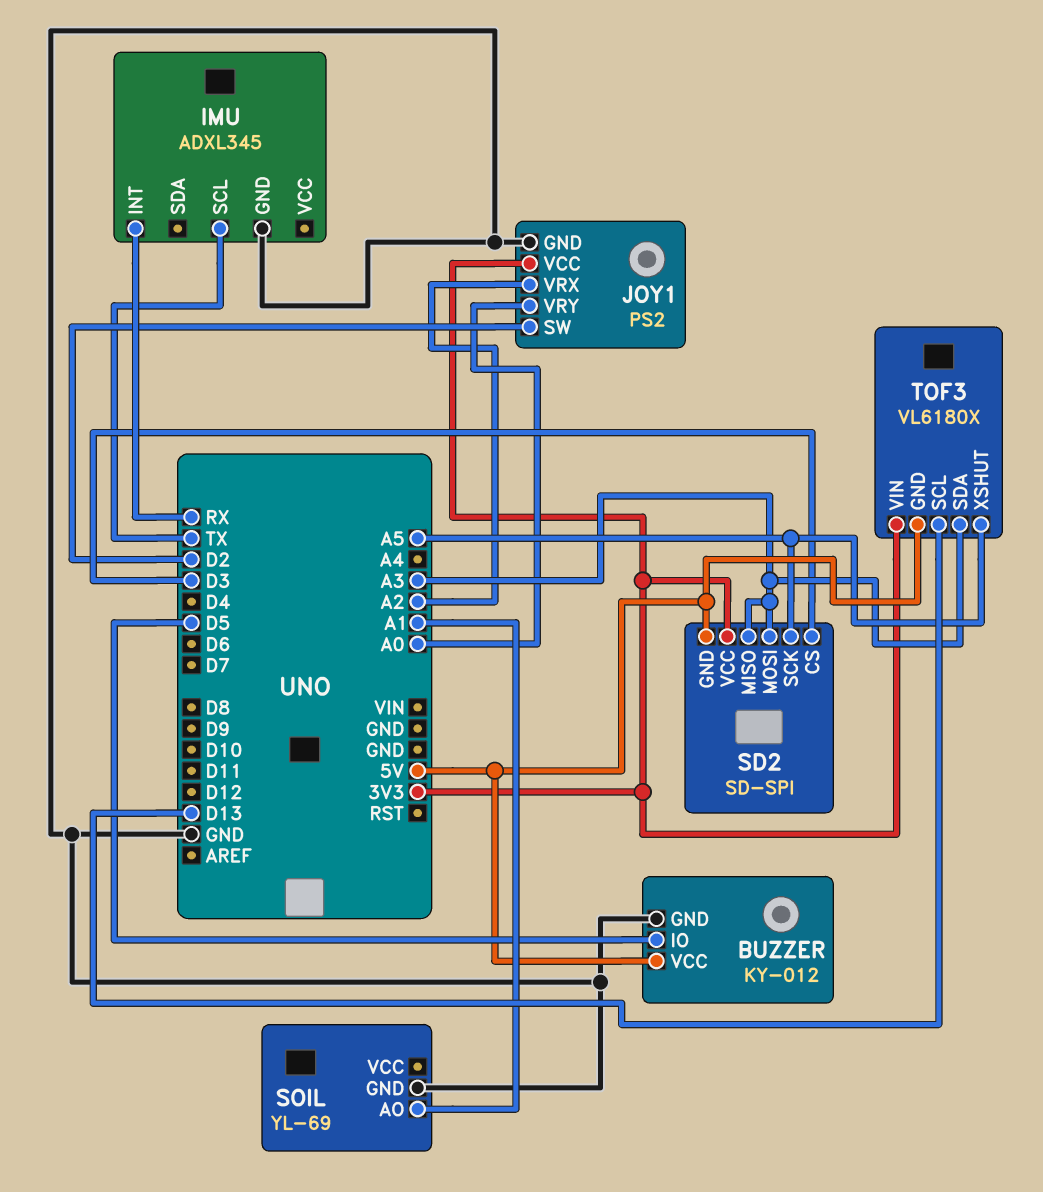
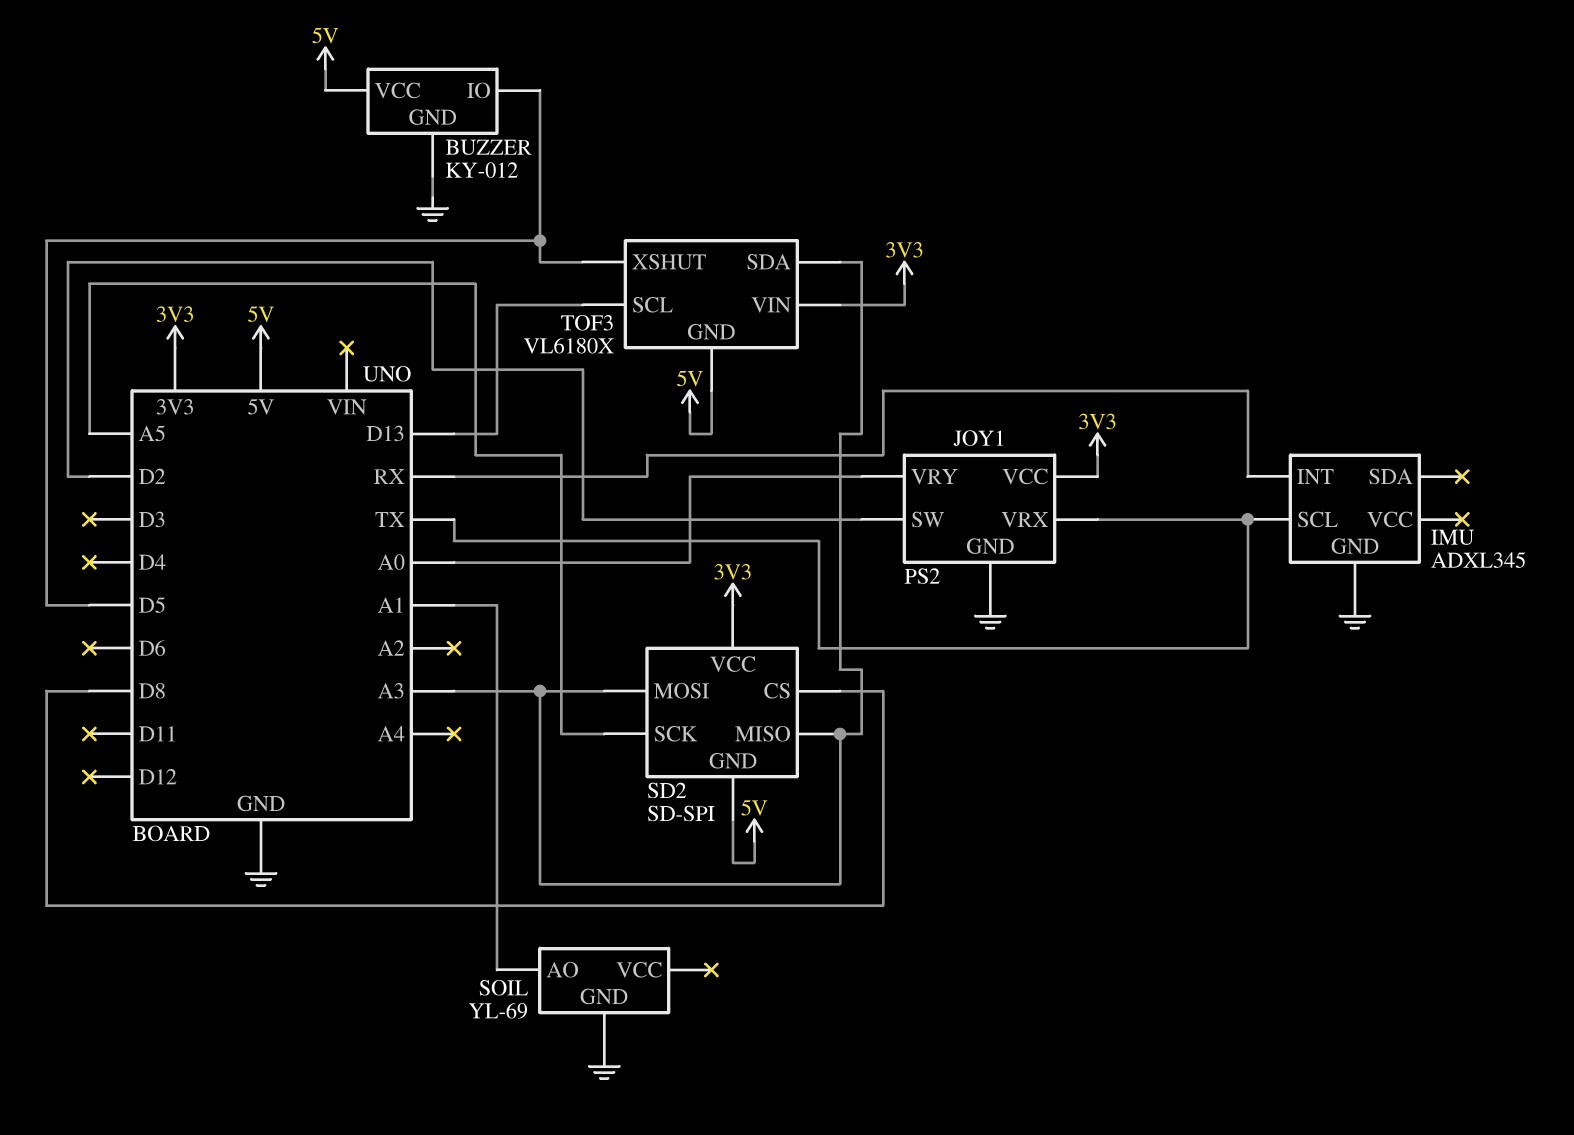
JOY1 pin VRX: A2 -> TX
SD2 pin CS: D3 -> D8
TOF3 pin XSHUT: A5 -> D5

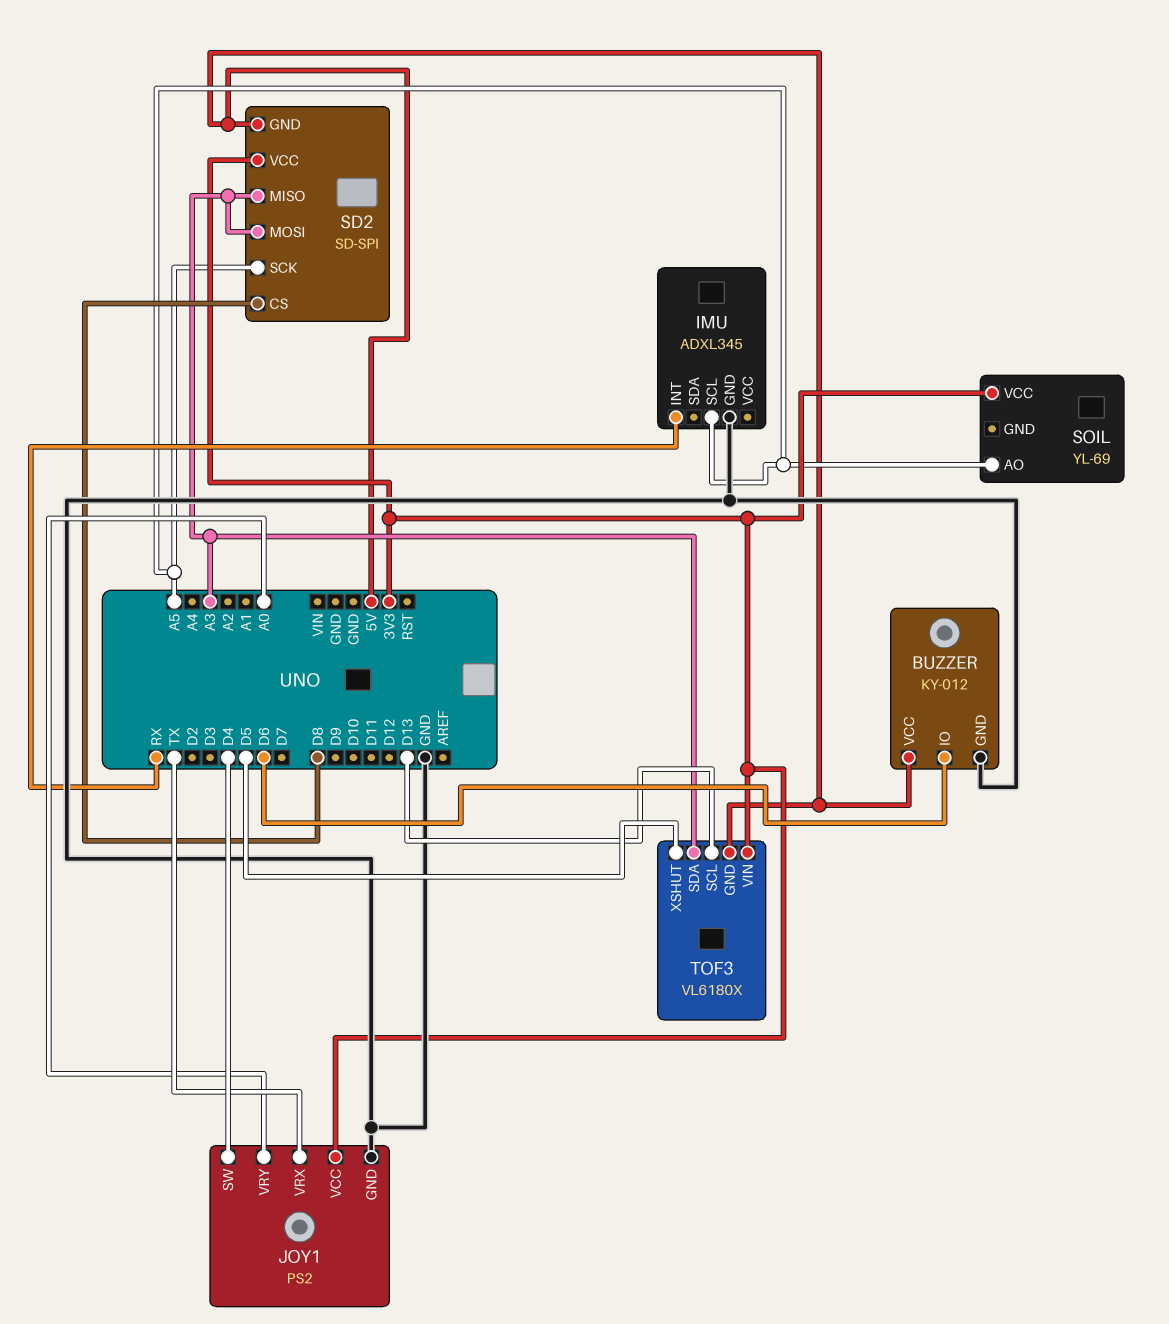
BUZZER pin IO: D5 -> D6
IMU pin SCL: TX -> A5
JOY1 pin SW: D2 -> D4
SOIL pin AO: A1 -> A5
SOIL pin GND: GND -> none
SOIL pin VCC: none -> 3V3

